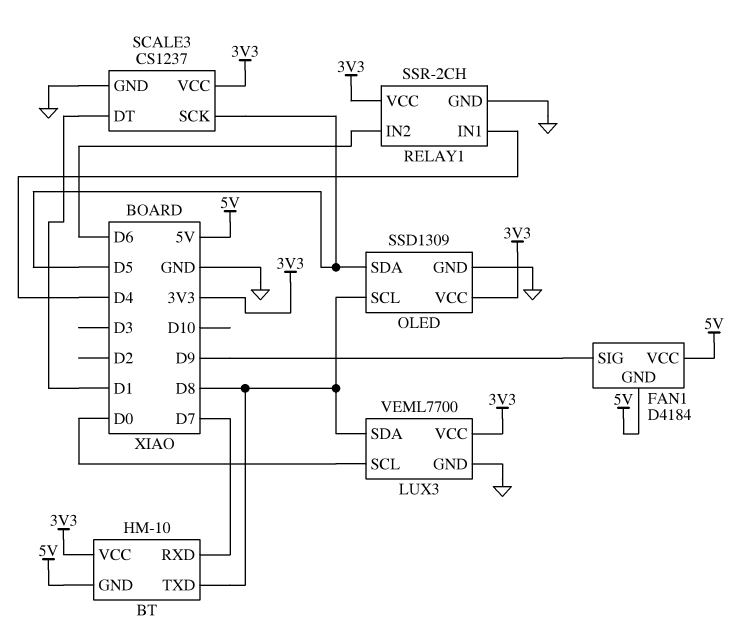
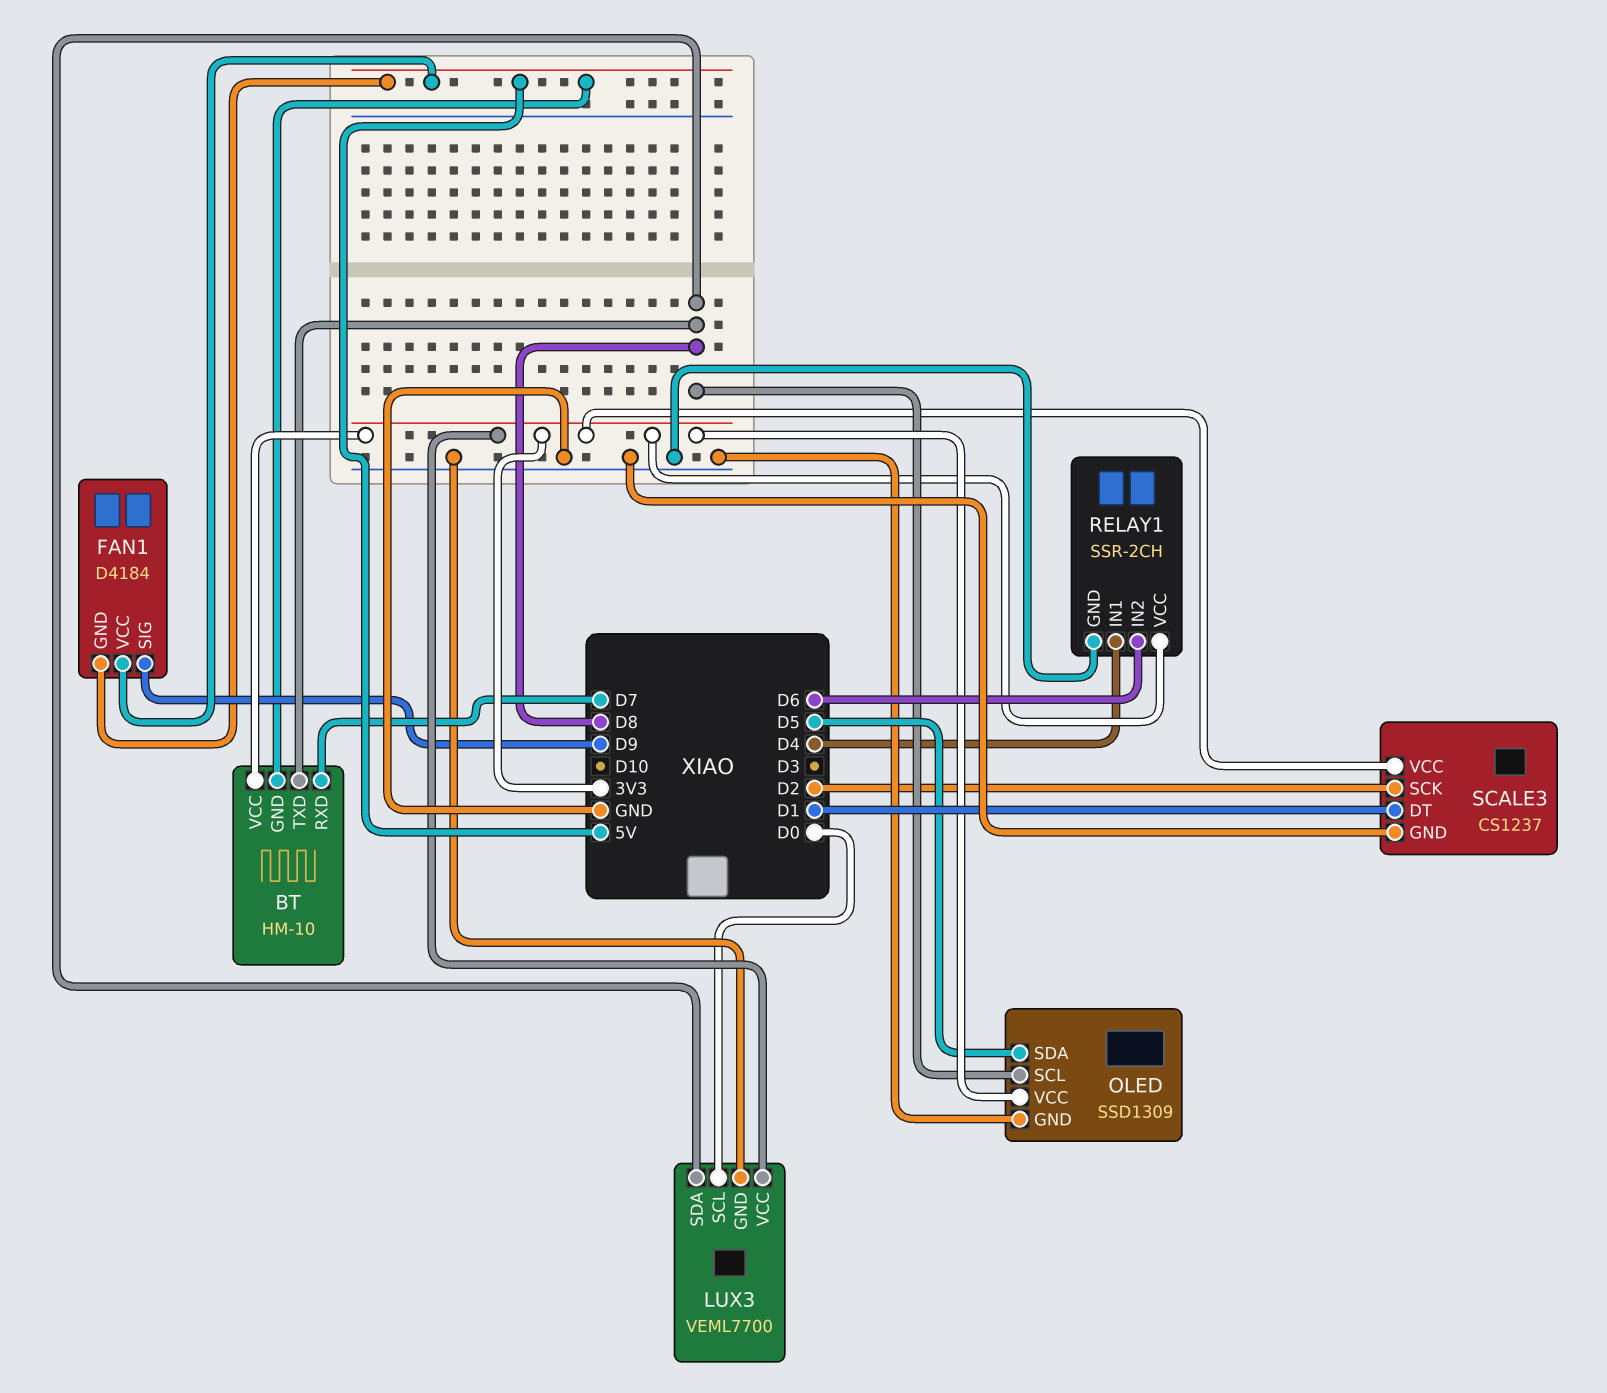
SCALE3 pin SCK: D5 -> D2

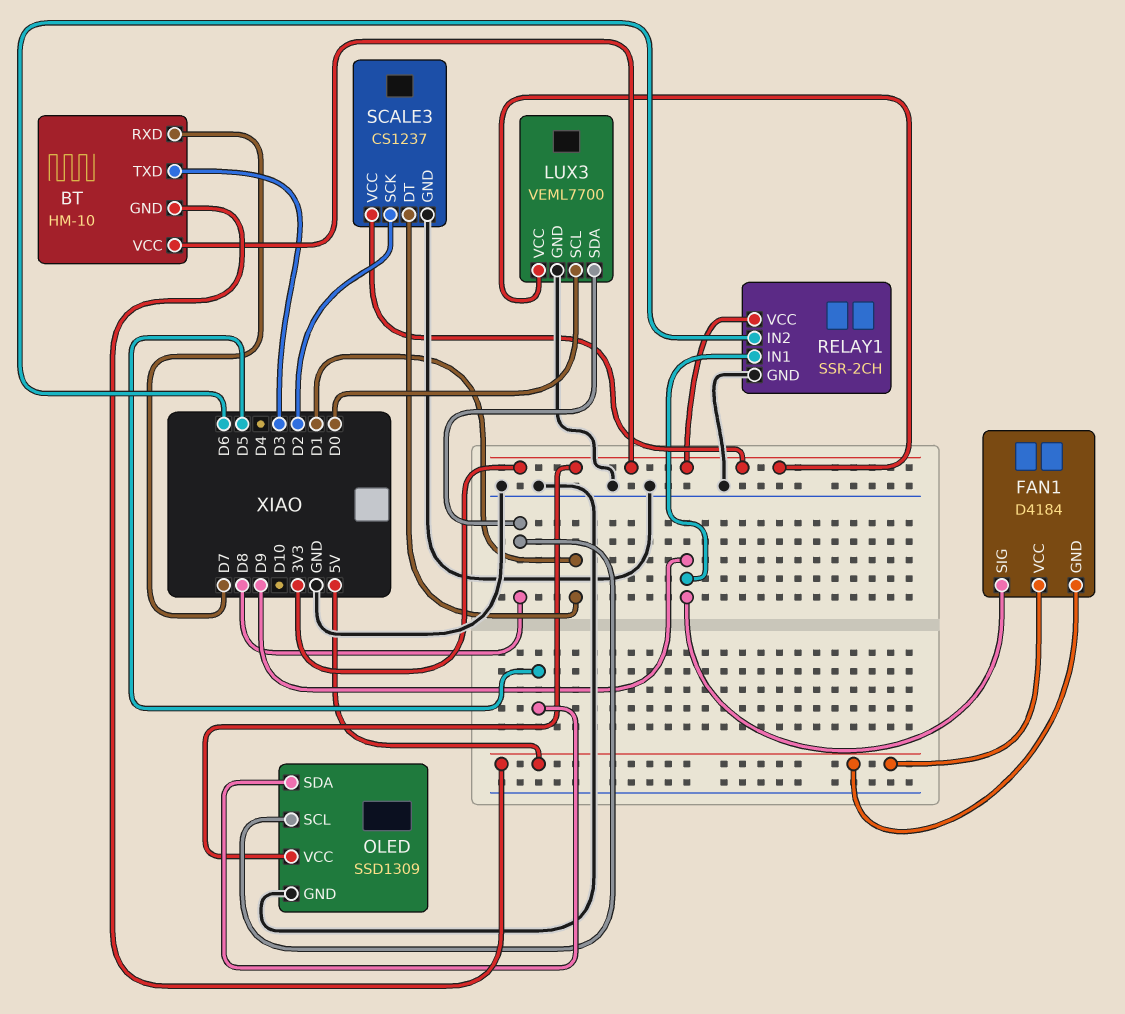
BT pin TXD: D8 -> D3
RELAY1 pin IN1: D4 -> D9

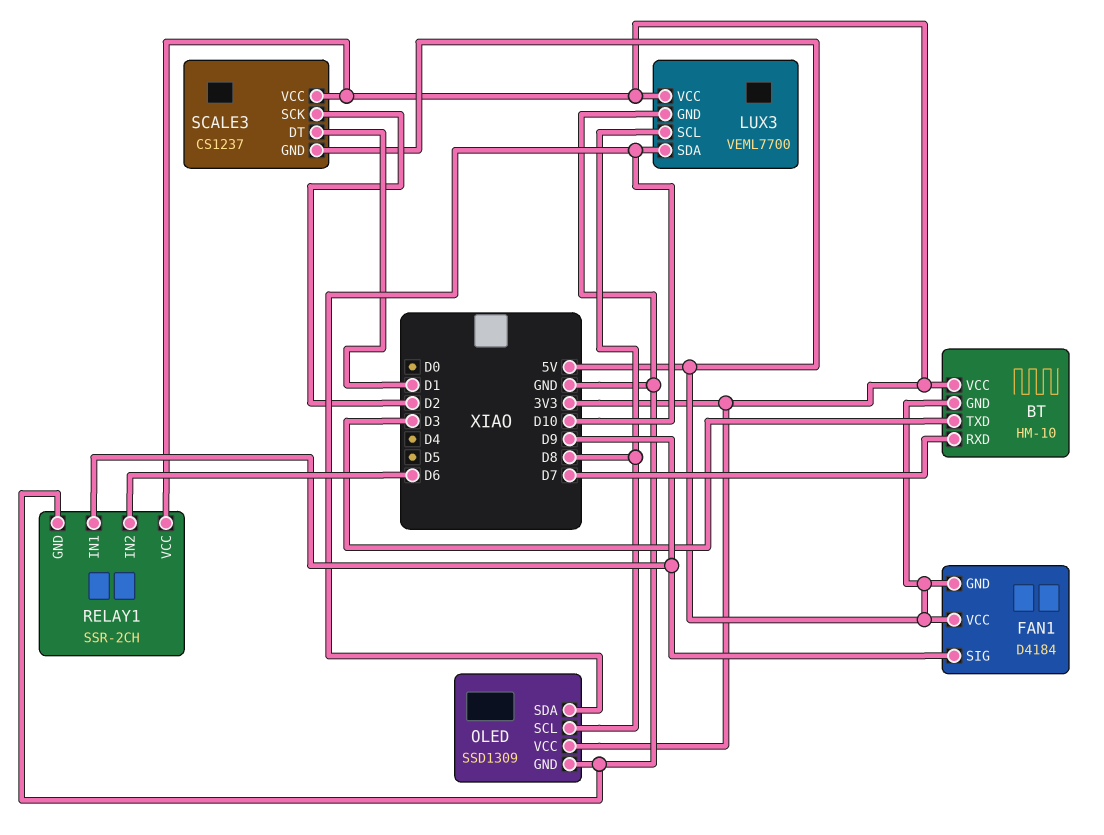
LUX3 pin SCL: D0 -> D8
LUX3 pin SDA: D8 -> D10
OLED pin SDA: D5 -> D10
SCALE3 pin GND: GND -> 5V

